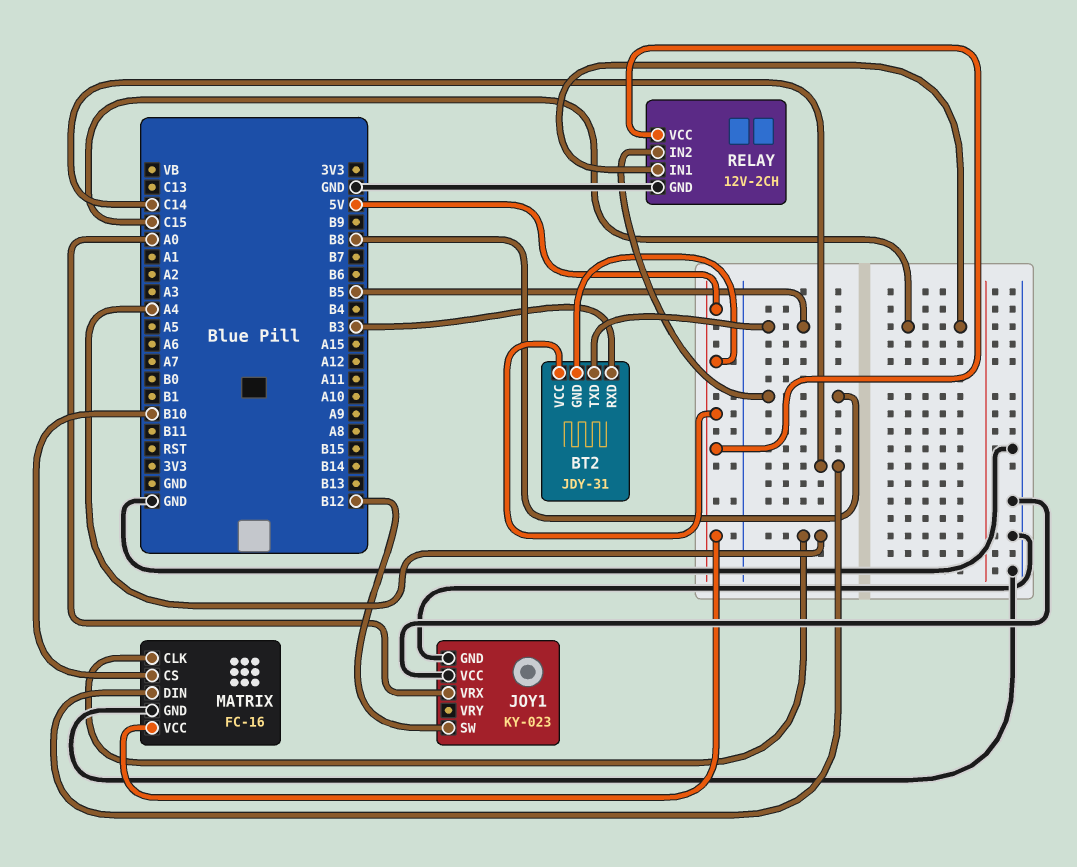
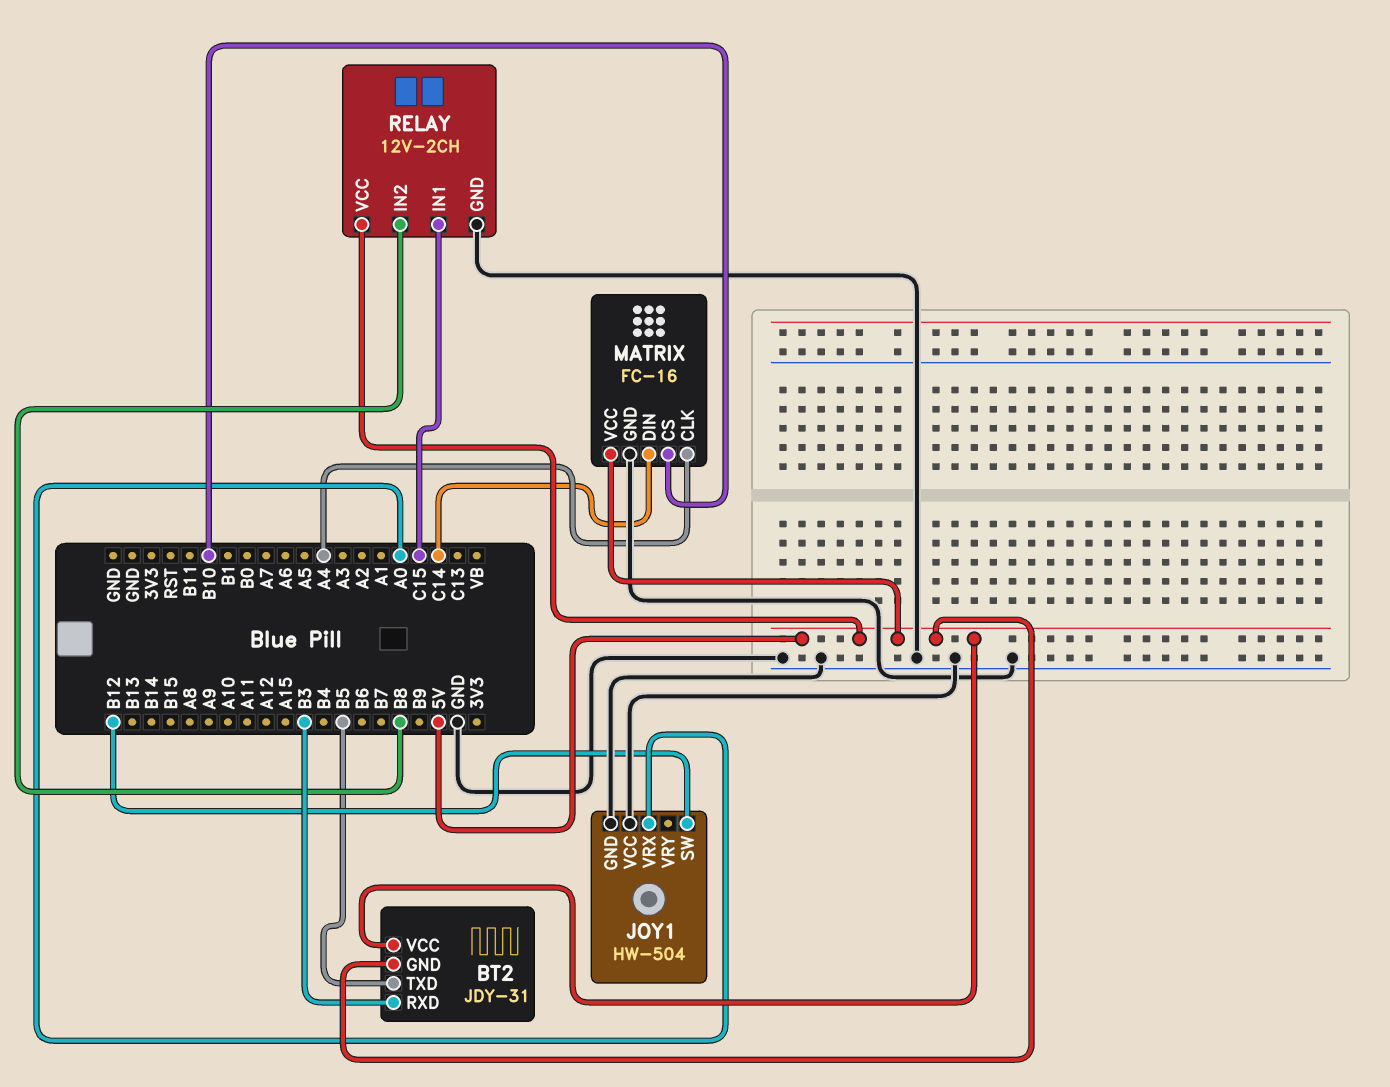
JOY1: KY-023 -> HW-504

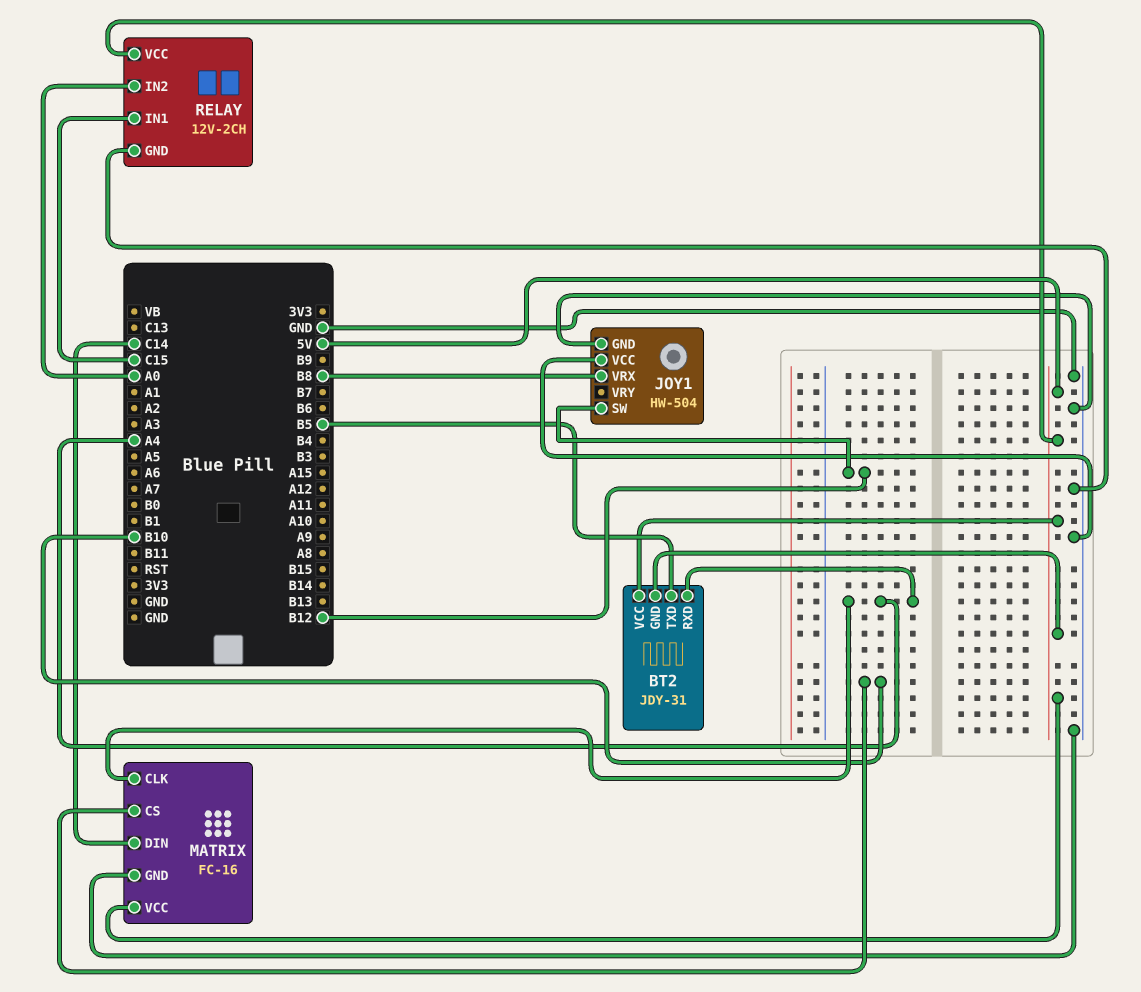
BT2 pin RXD: B3 -> A4
JOY1 pin VRX: A0 -> B8
RELAY pin IN2: B8 -> A0

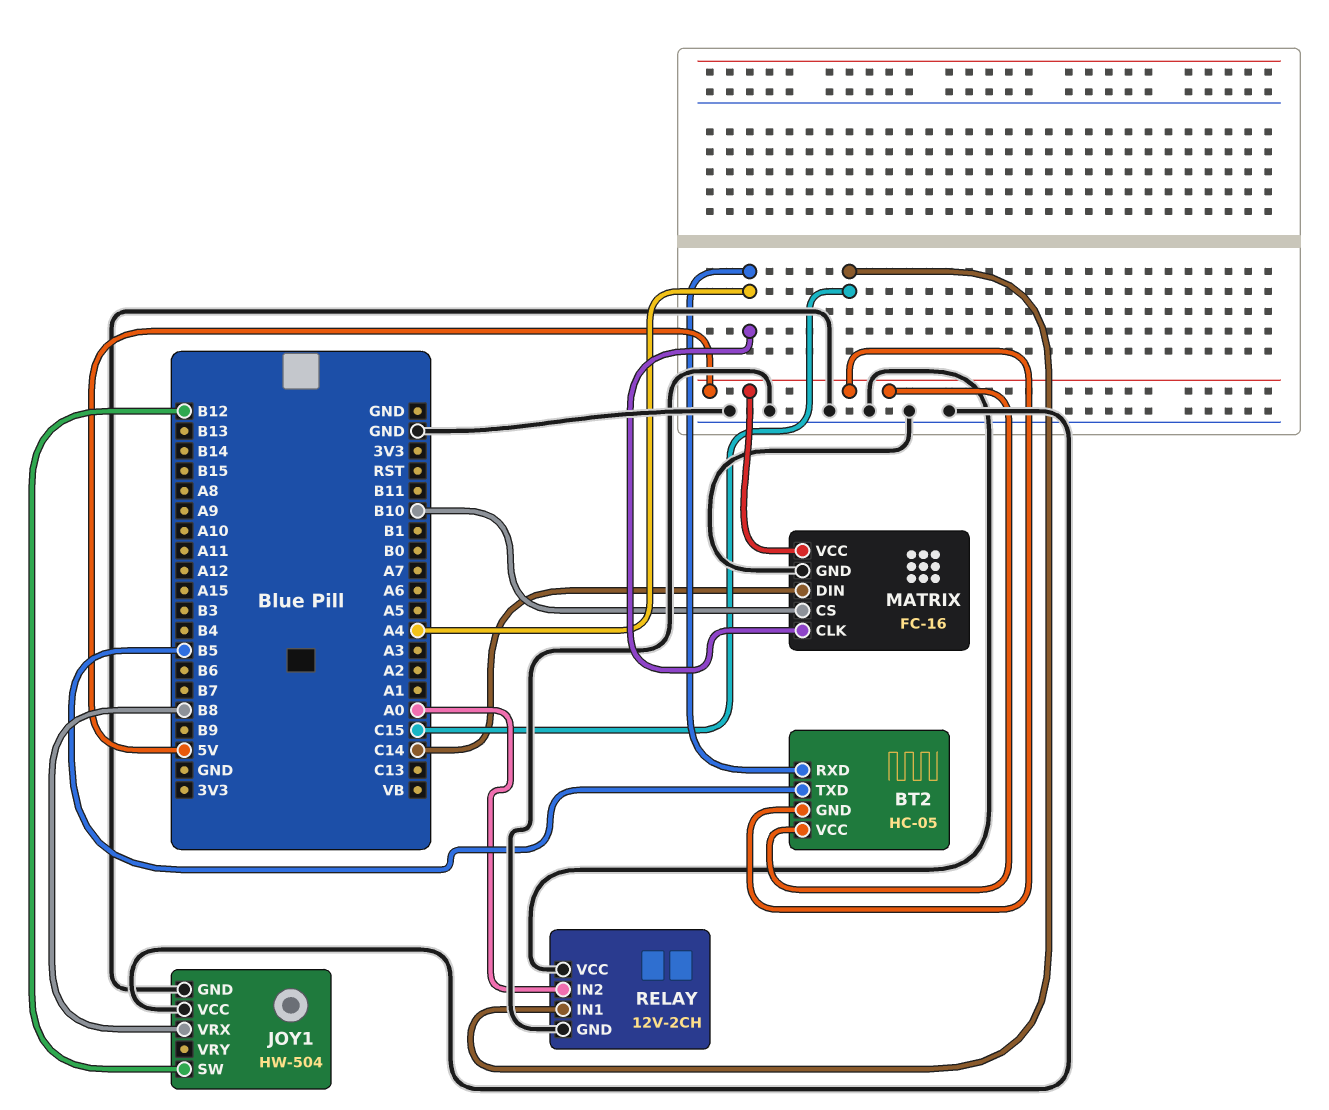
BT2: JDY-31 -> HC-05
RELAY pin VCC: 5V -> GND

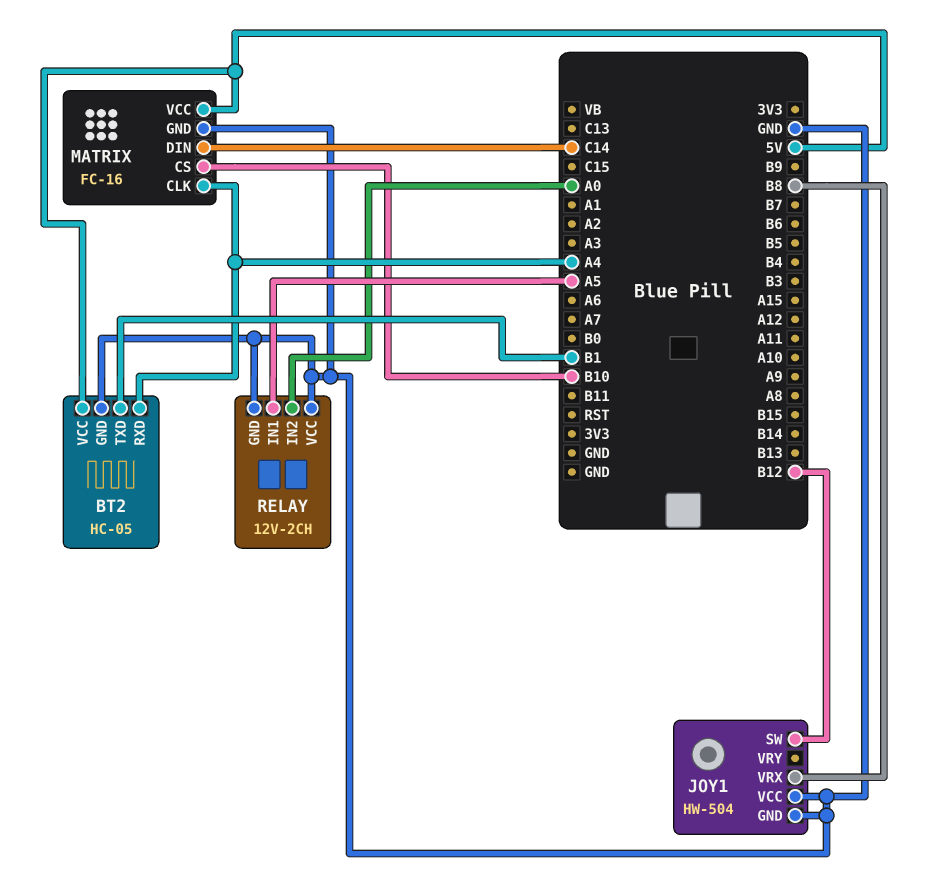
BT2 pin GND: 5V -> GND
BT2 pin TXD: B5 -> B1
RELAY pin IN1: C15 -> A5

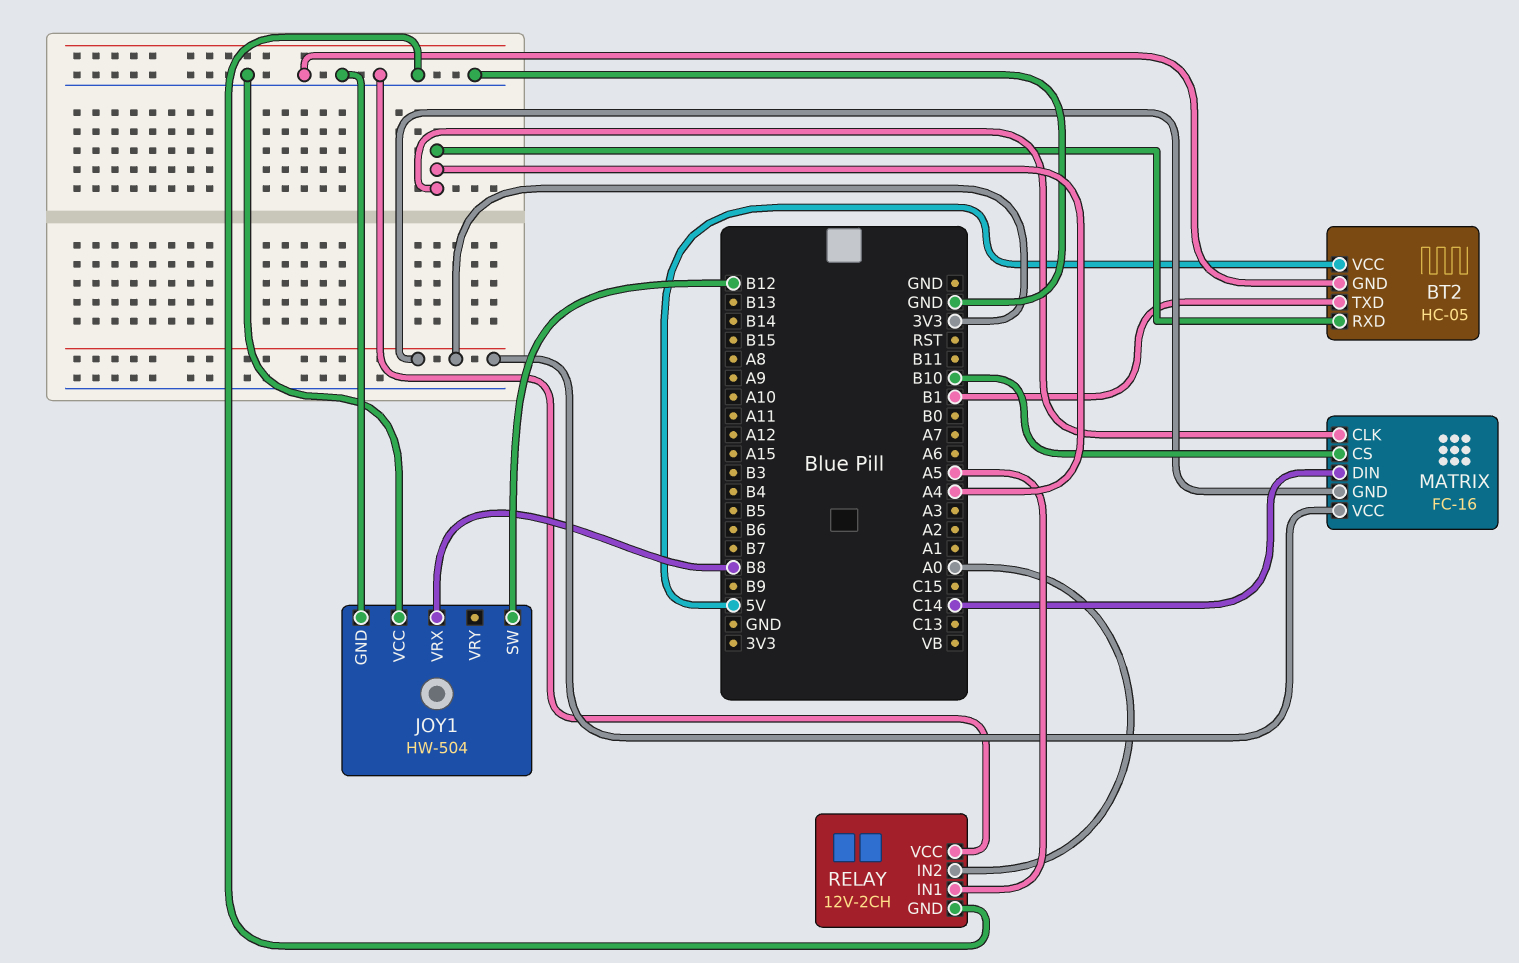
MATRIX pin GND: GND -> 3V3
MATRIX pin VCC: 5V -> 3V3

